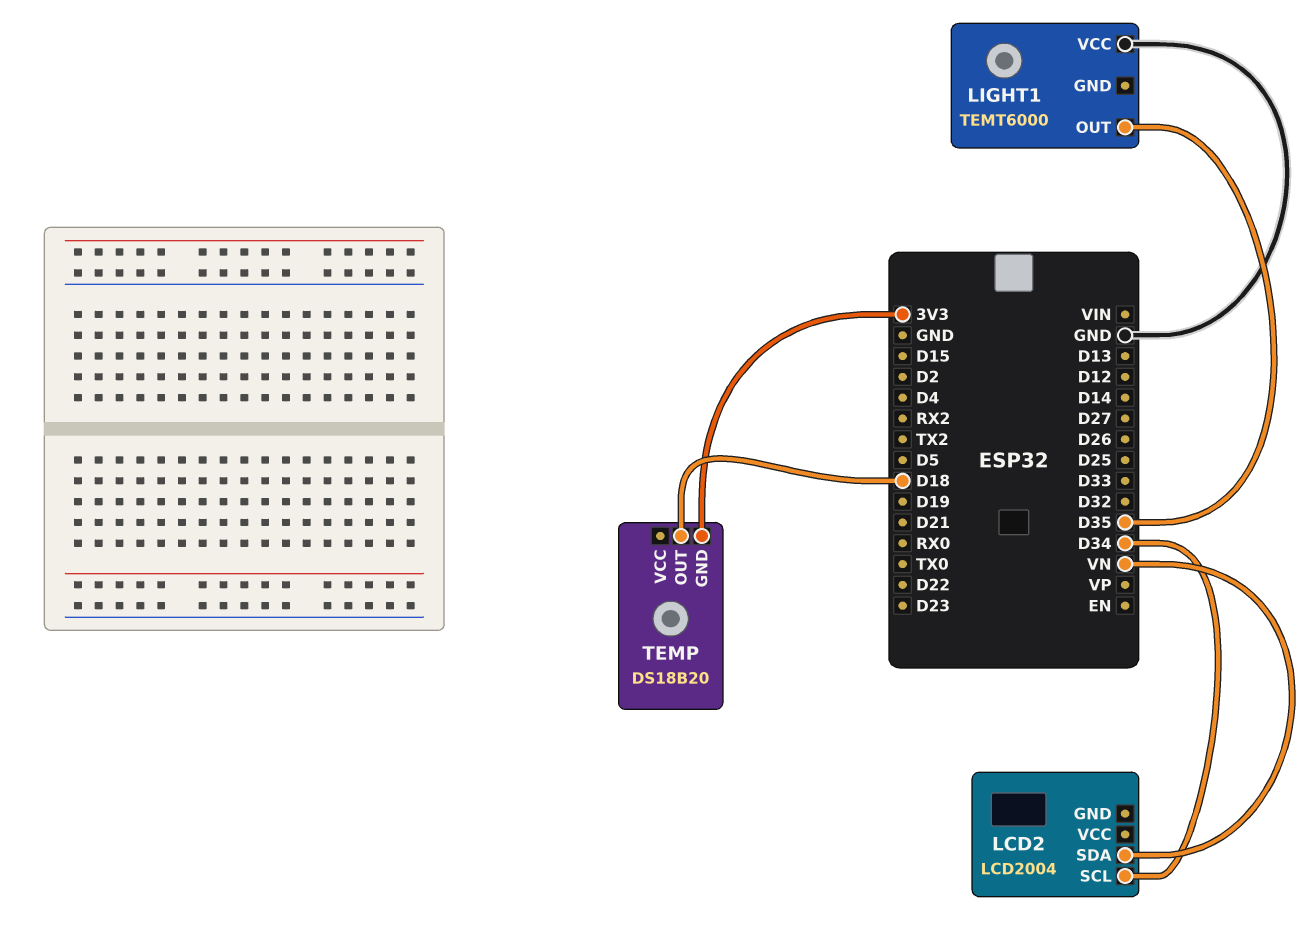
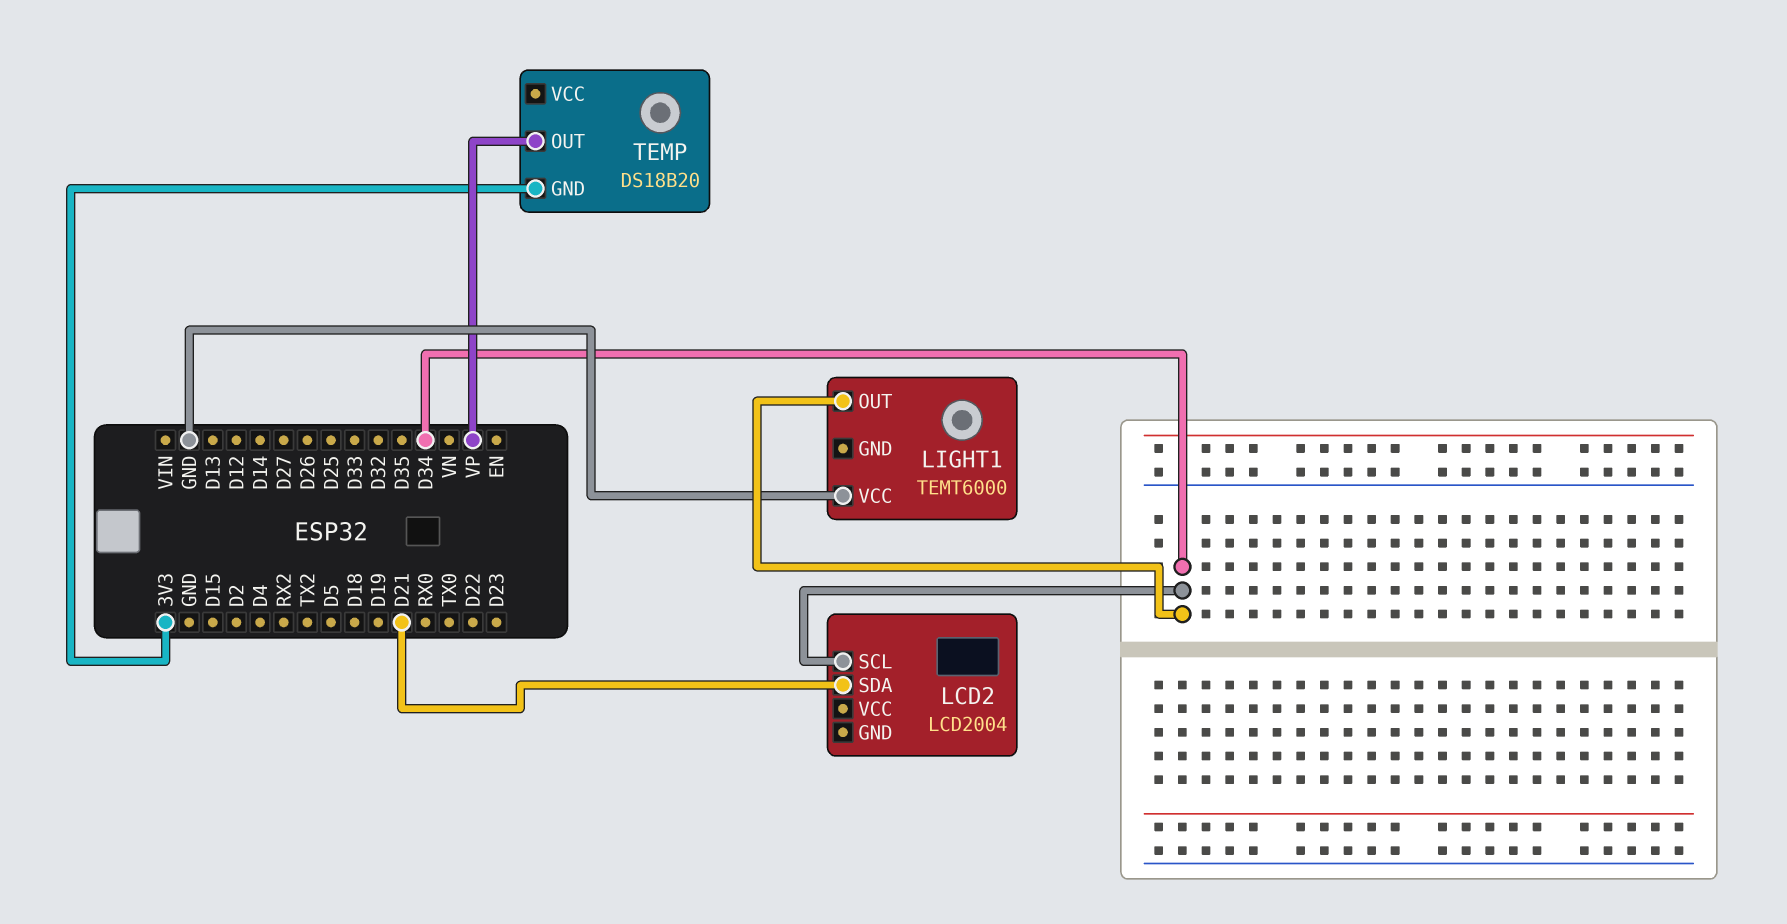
LCD2 pin SDA: VN -> D21
LIGHT1 pin OUT: D35 -> D34
TEMP pin OUT: D18 -> VP

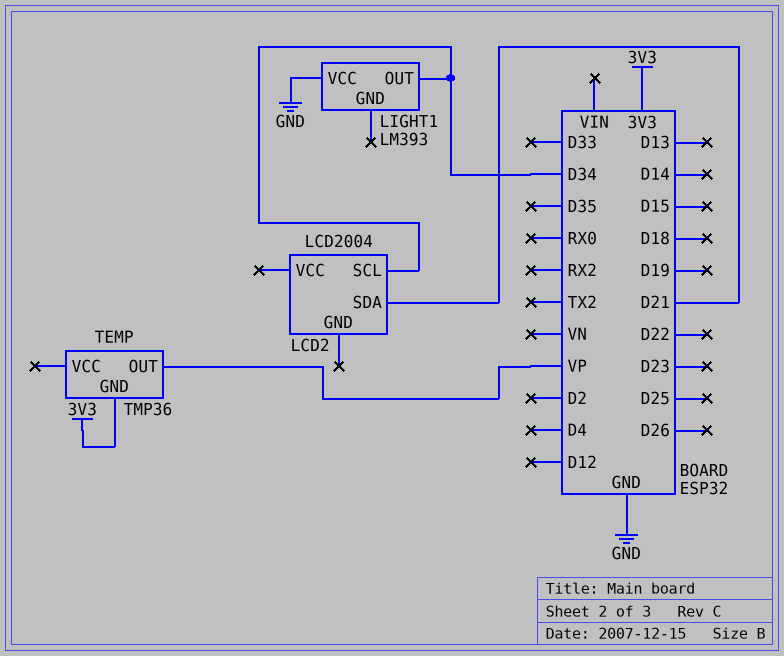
LIGHT1: TEMT6000 -> LM393
TEMP: DS18B20 -> TMP36

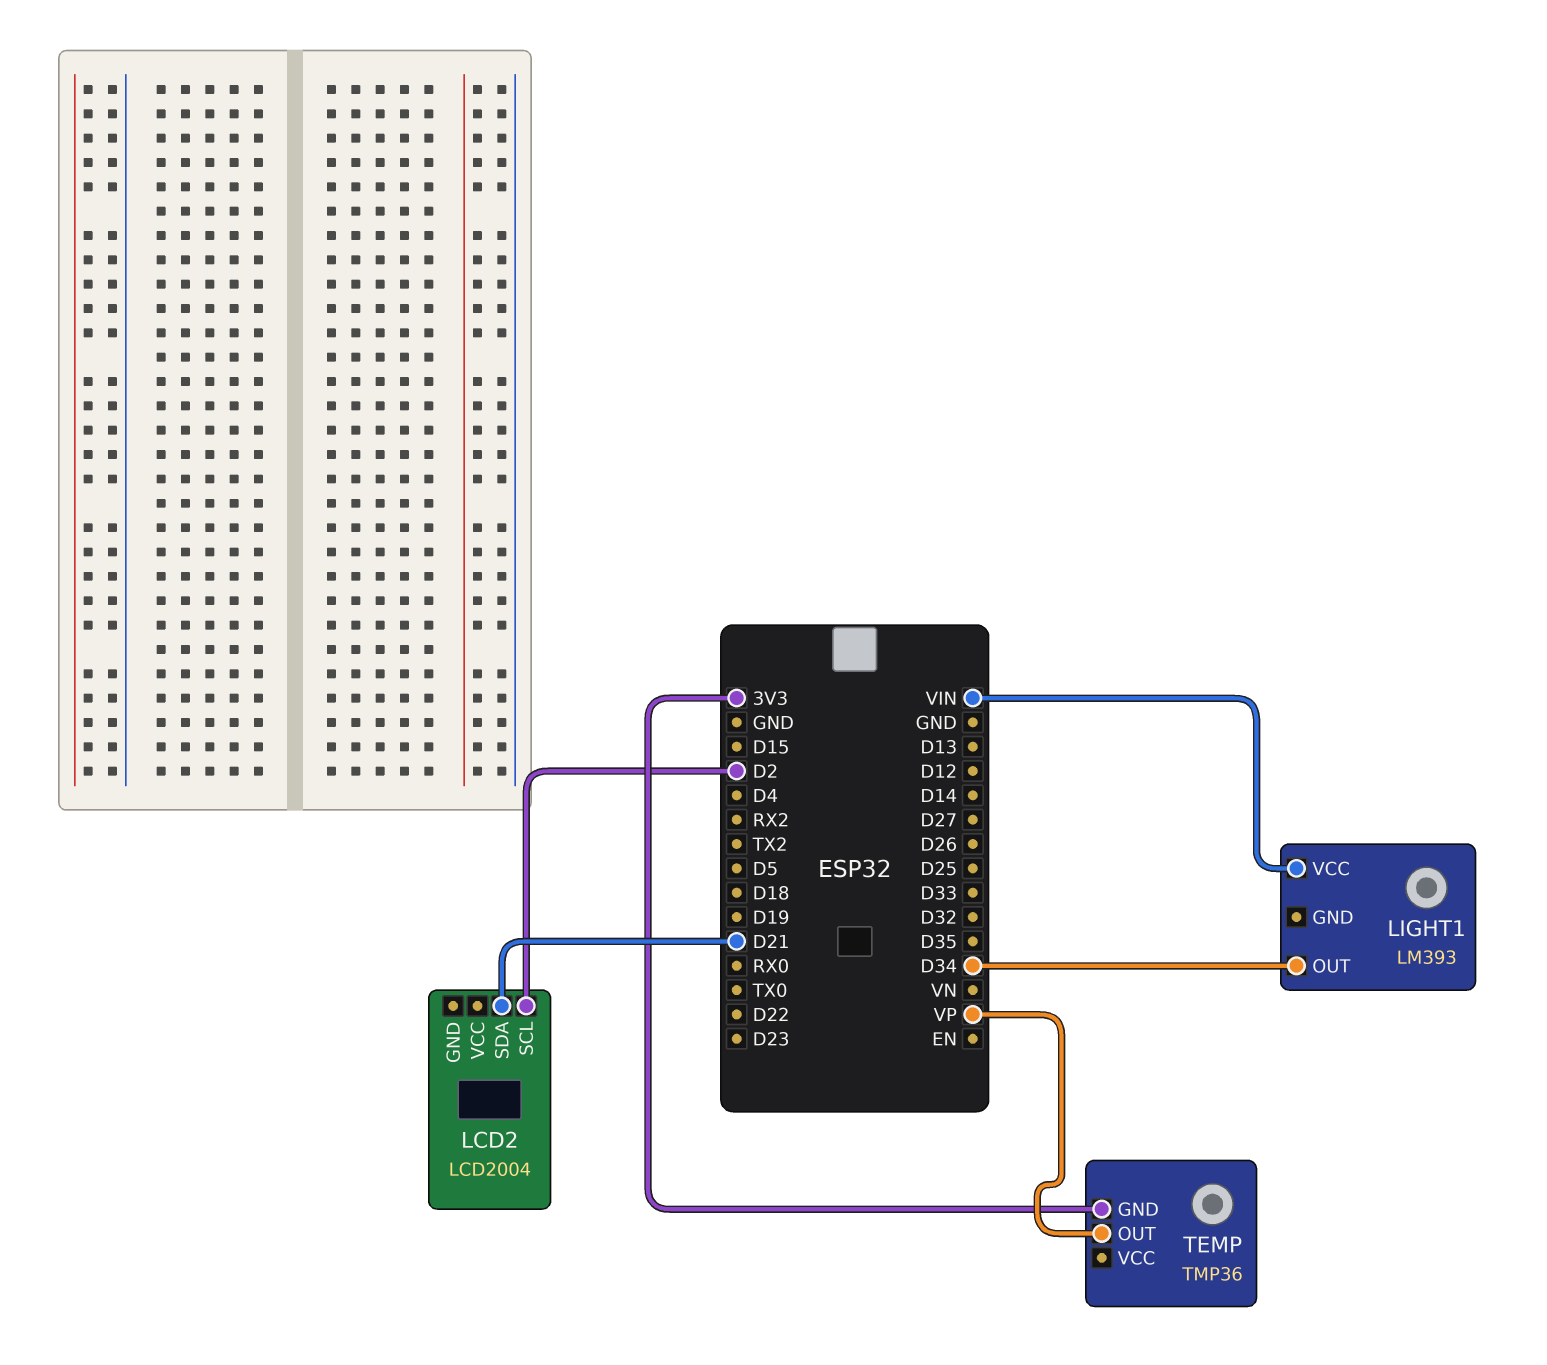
LCD2 pin SCL: D34 -> D2
LIGHT1 pin VCC: GND -> VIN

